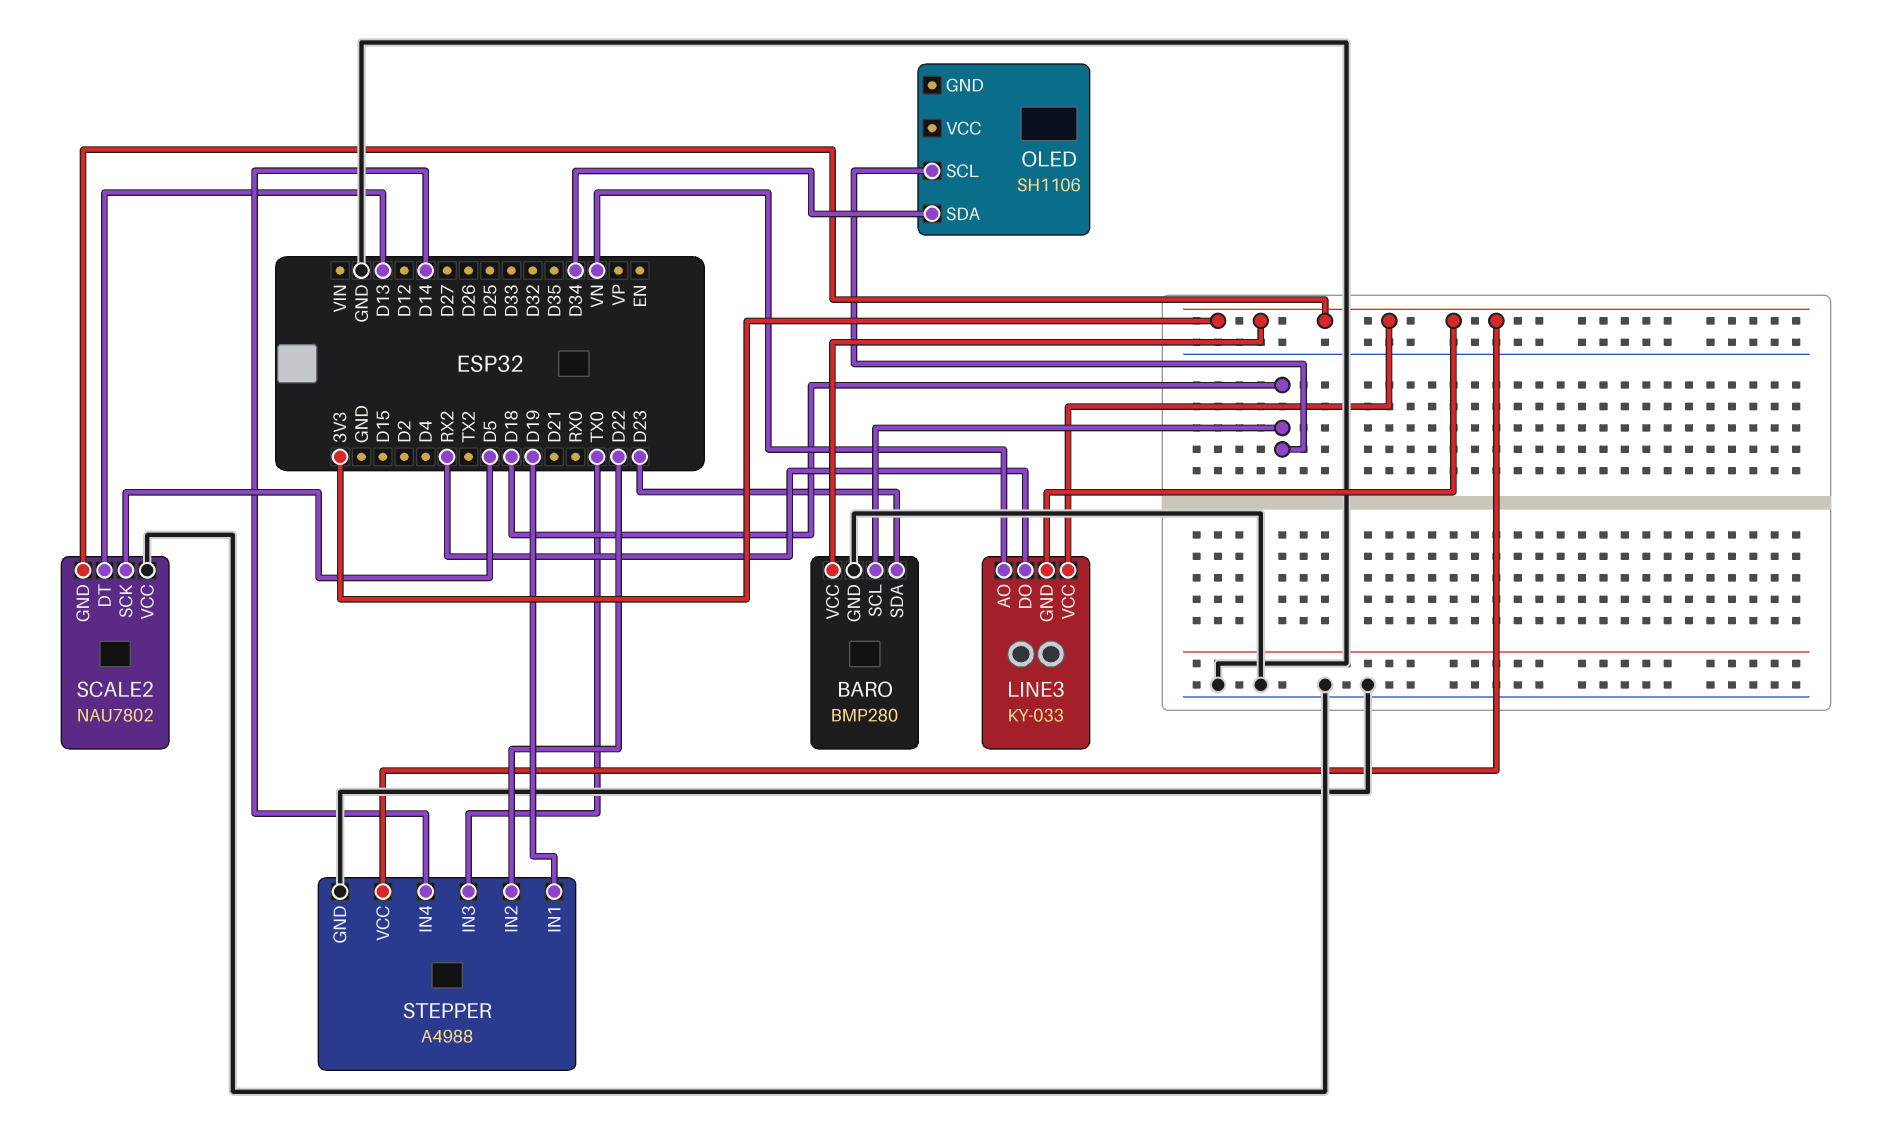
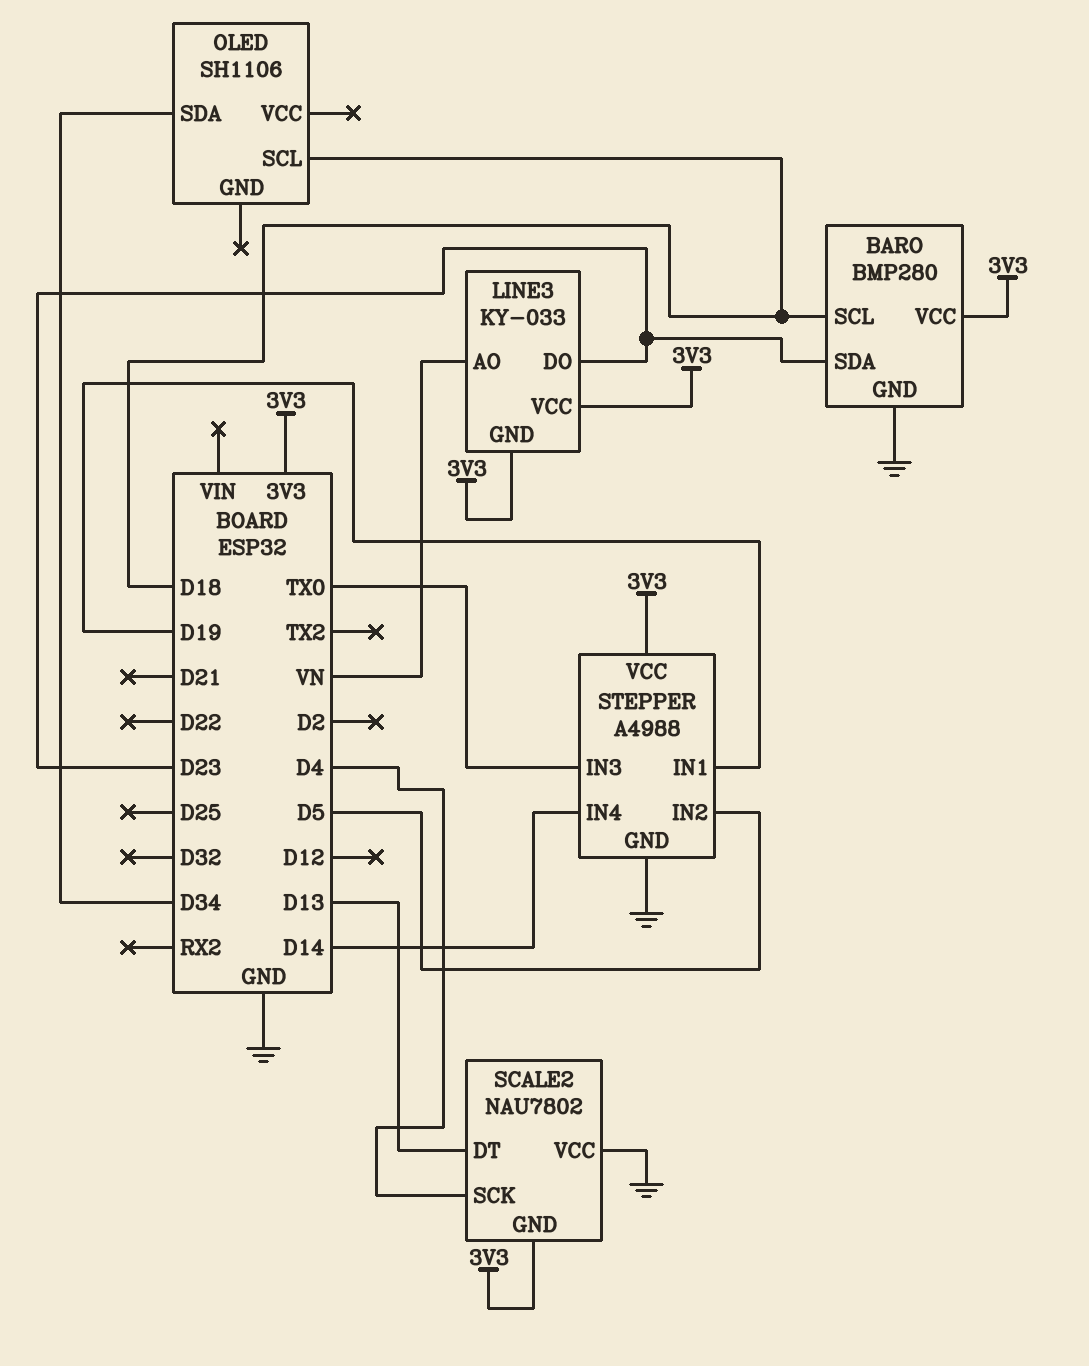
LINE3 pin DO: RX2 -> D23
SCALE2 pin SCK: D5 -> D4
STEPPER pin IN2: D22 -> D5

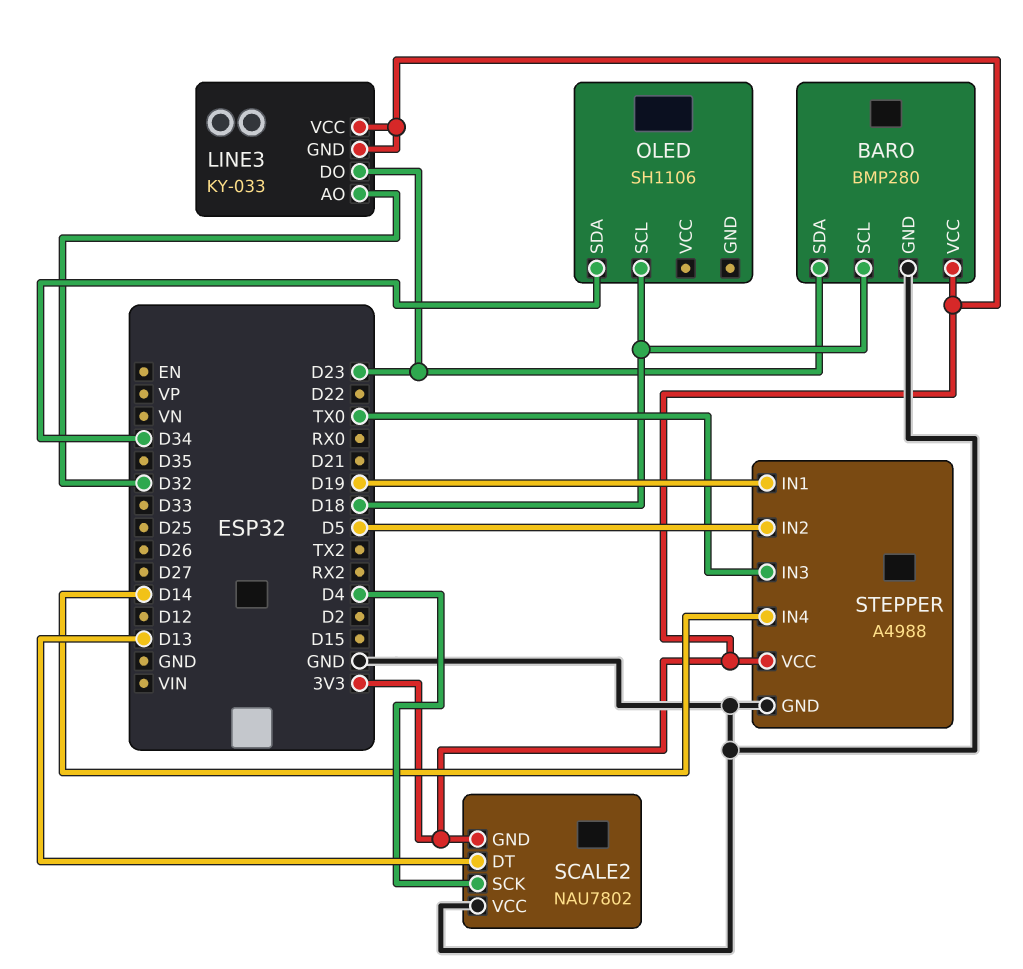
LINE3 pin AO: VN -> D32

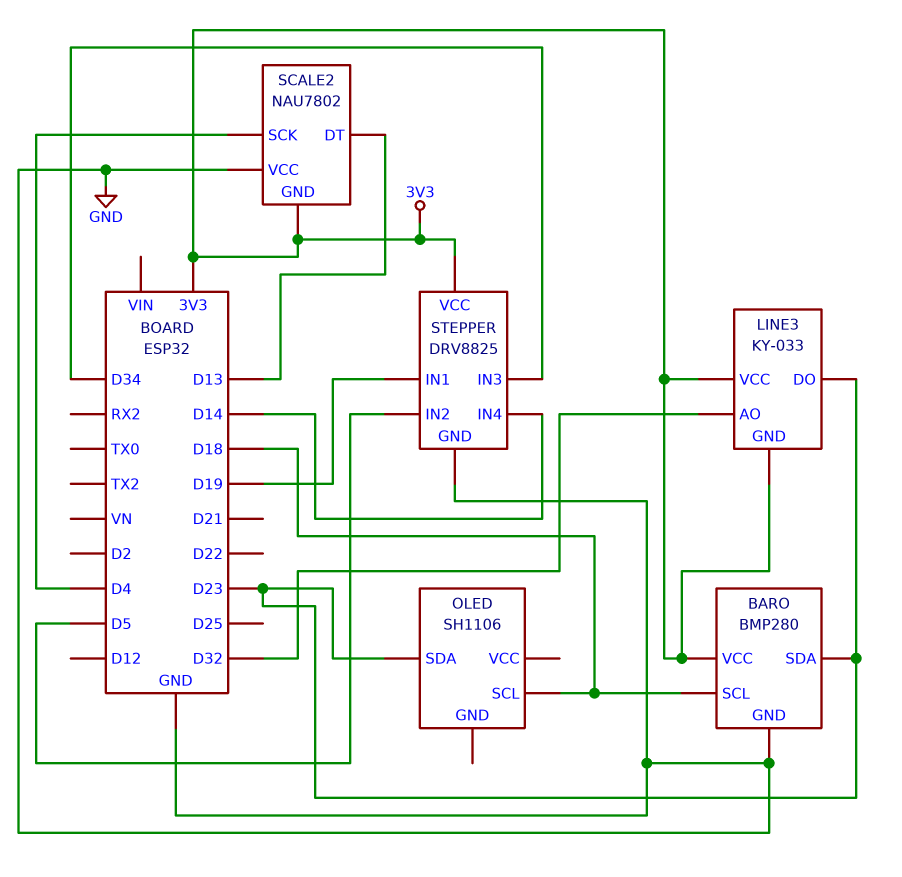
OLED pin SDA: D34 -> D23
STEPPER: A4988 -> DRV8825
STEPPER pin IN3: TX0 -> D34

